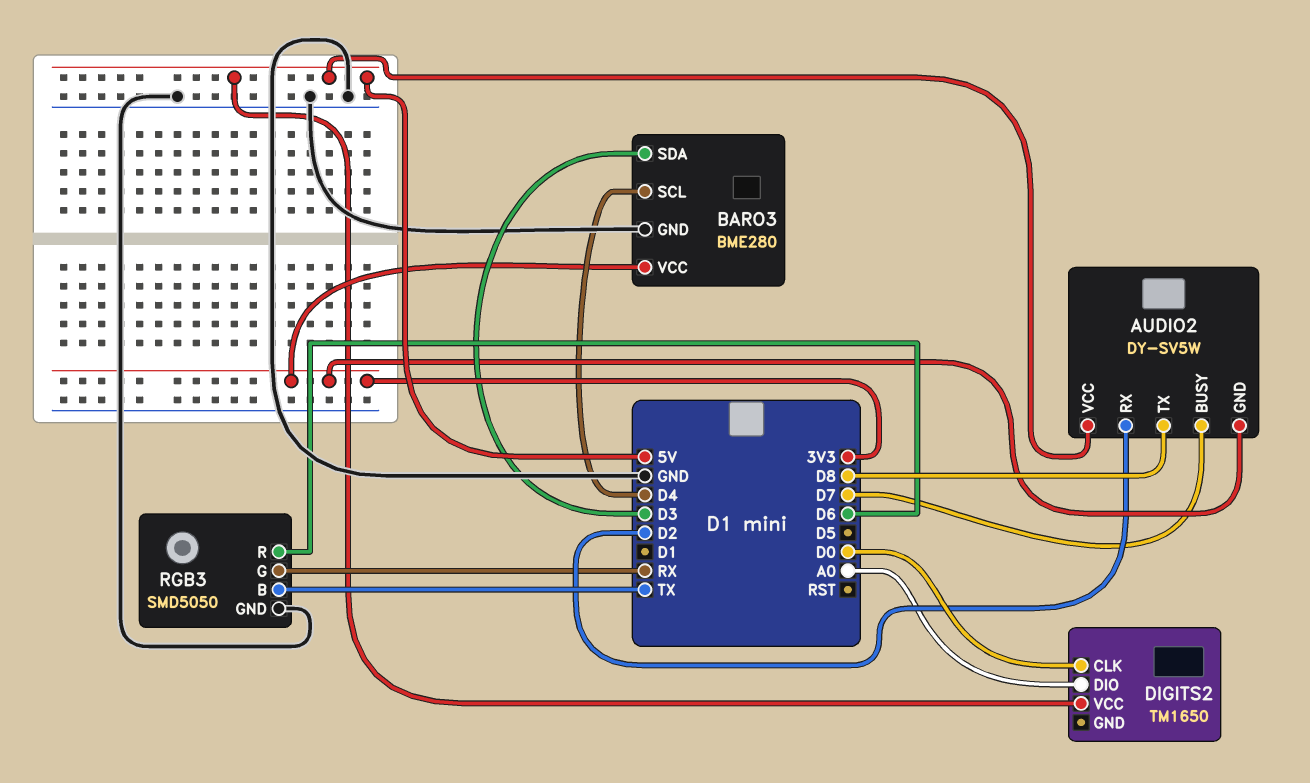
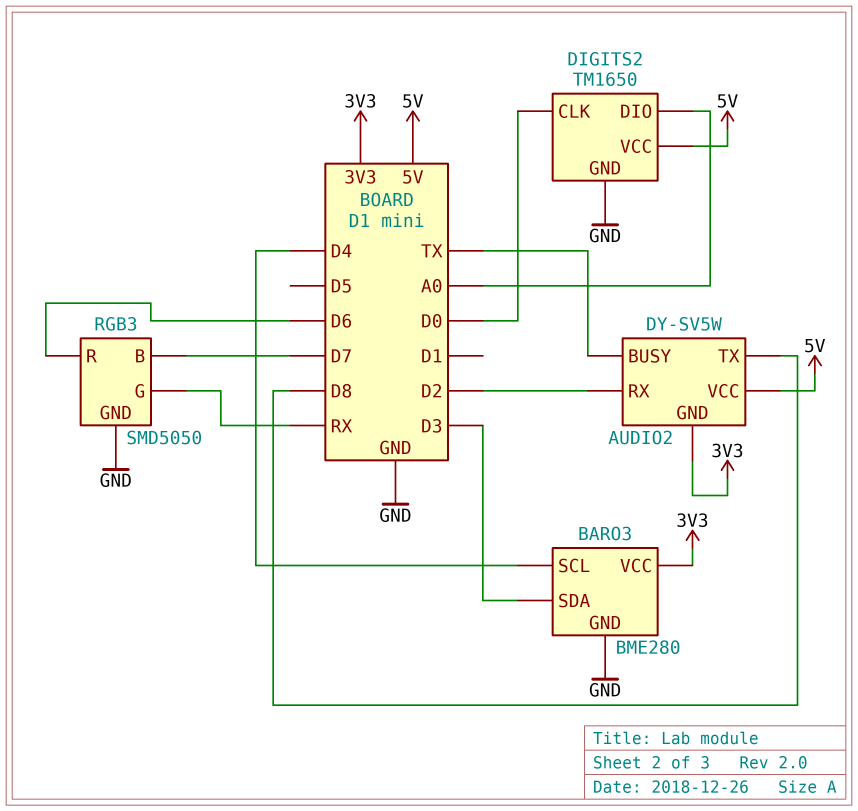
AUDIO2 pin BUSY: D7 -> TX
DIGITS2 pin GND: none -> GND
RGB3 pin B: TX -> D7

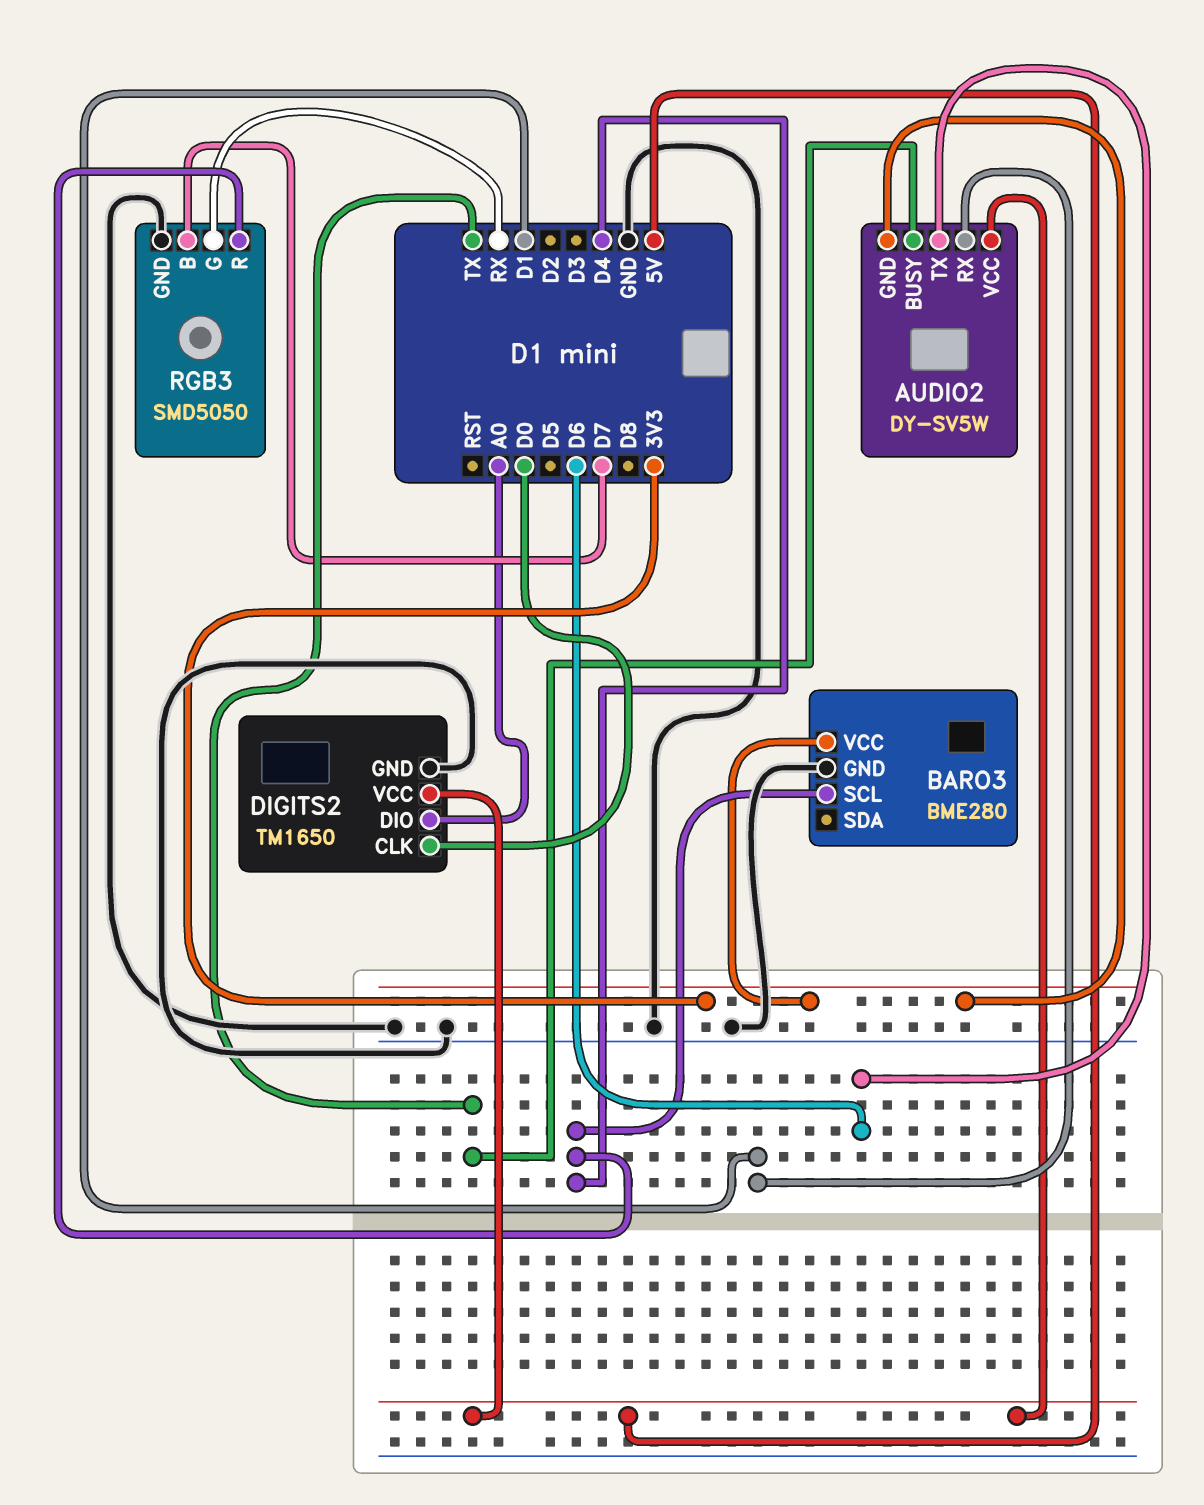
AUDIO2 pin RX: D2 -> D1
AUDIO2 pin TX: D8 -> D6
BARO3 pin SDA: D3 -> none
RGB3 pin R: D6 -> D4

